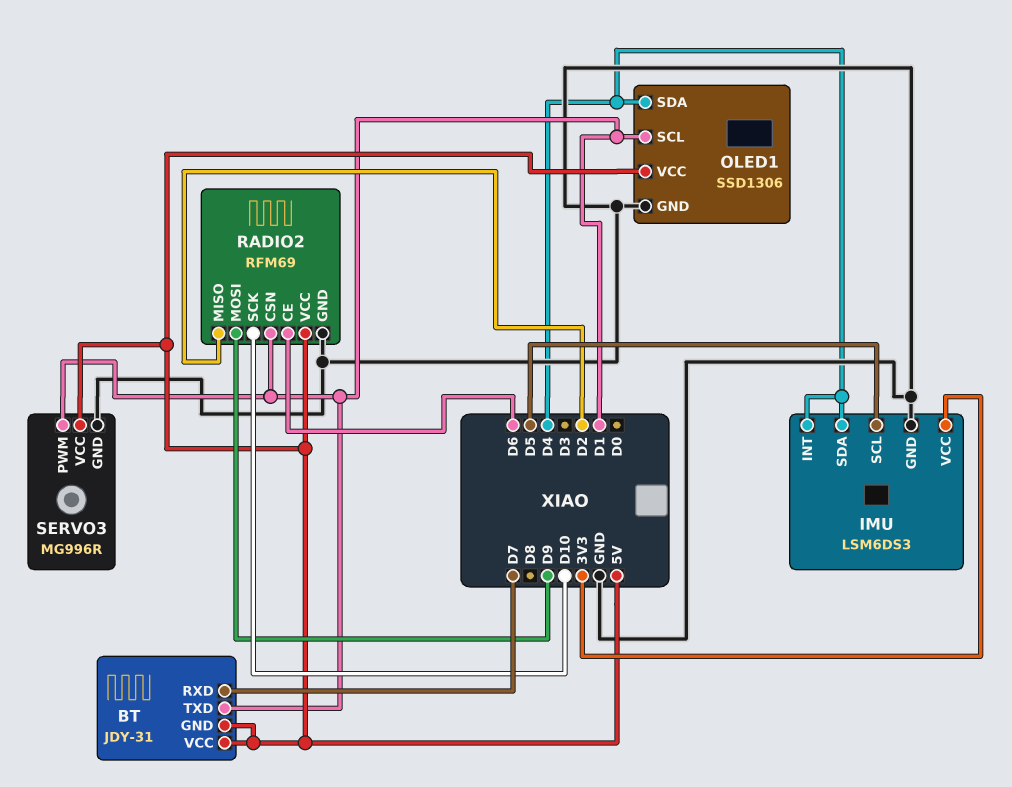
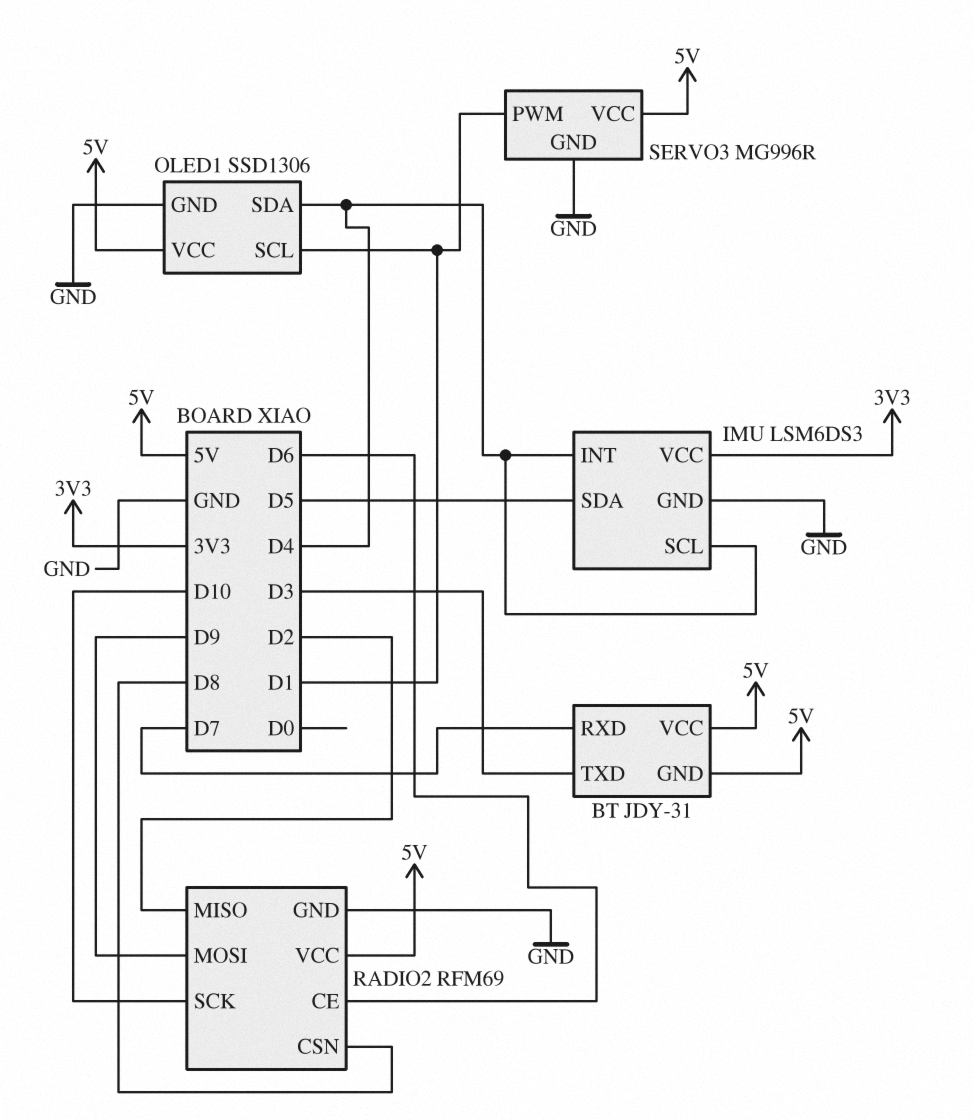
BT pin TXD: D1 -> D3
IMU pin SCL: D5 -> D4
IMU pin SDA: D4 -> D5
RADIO2 pin CSN: D1 -> D8

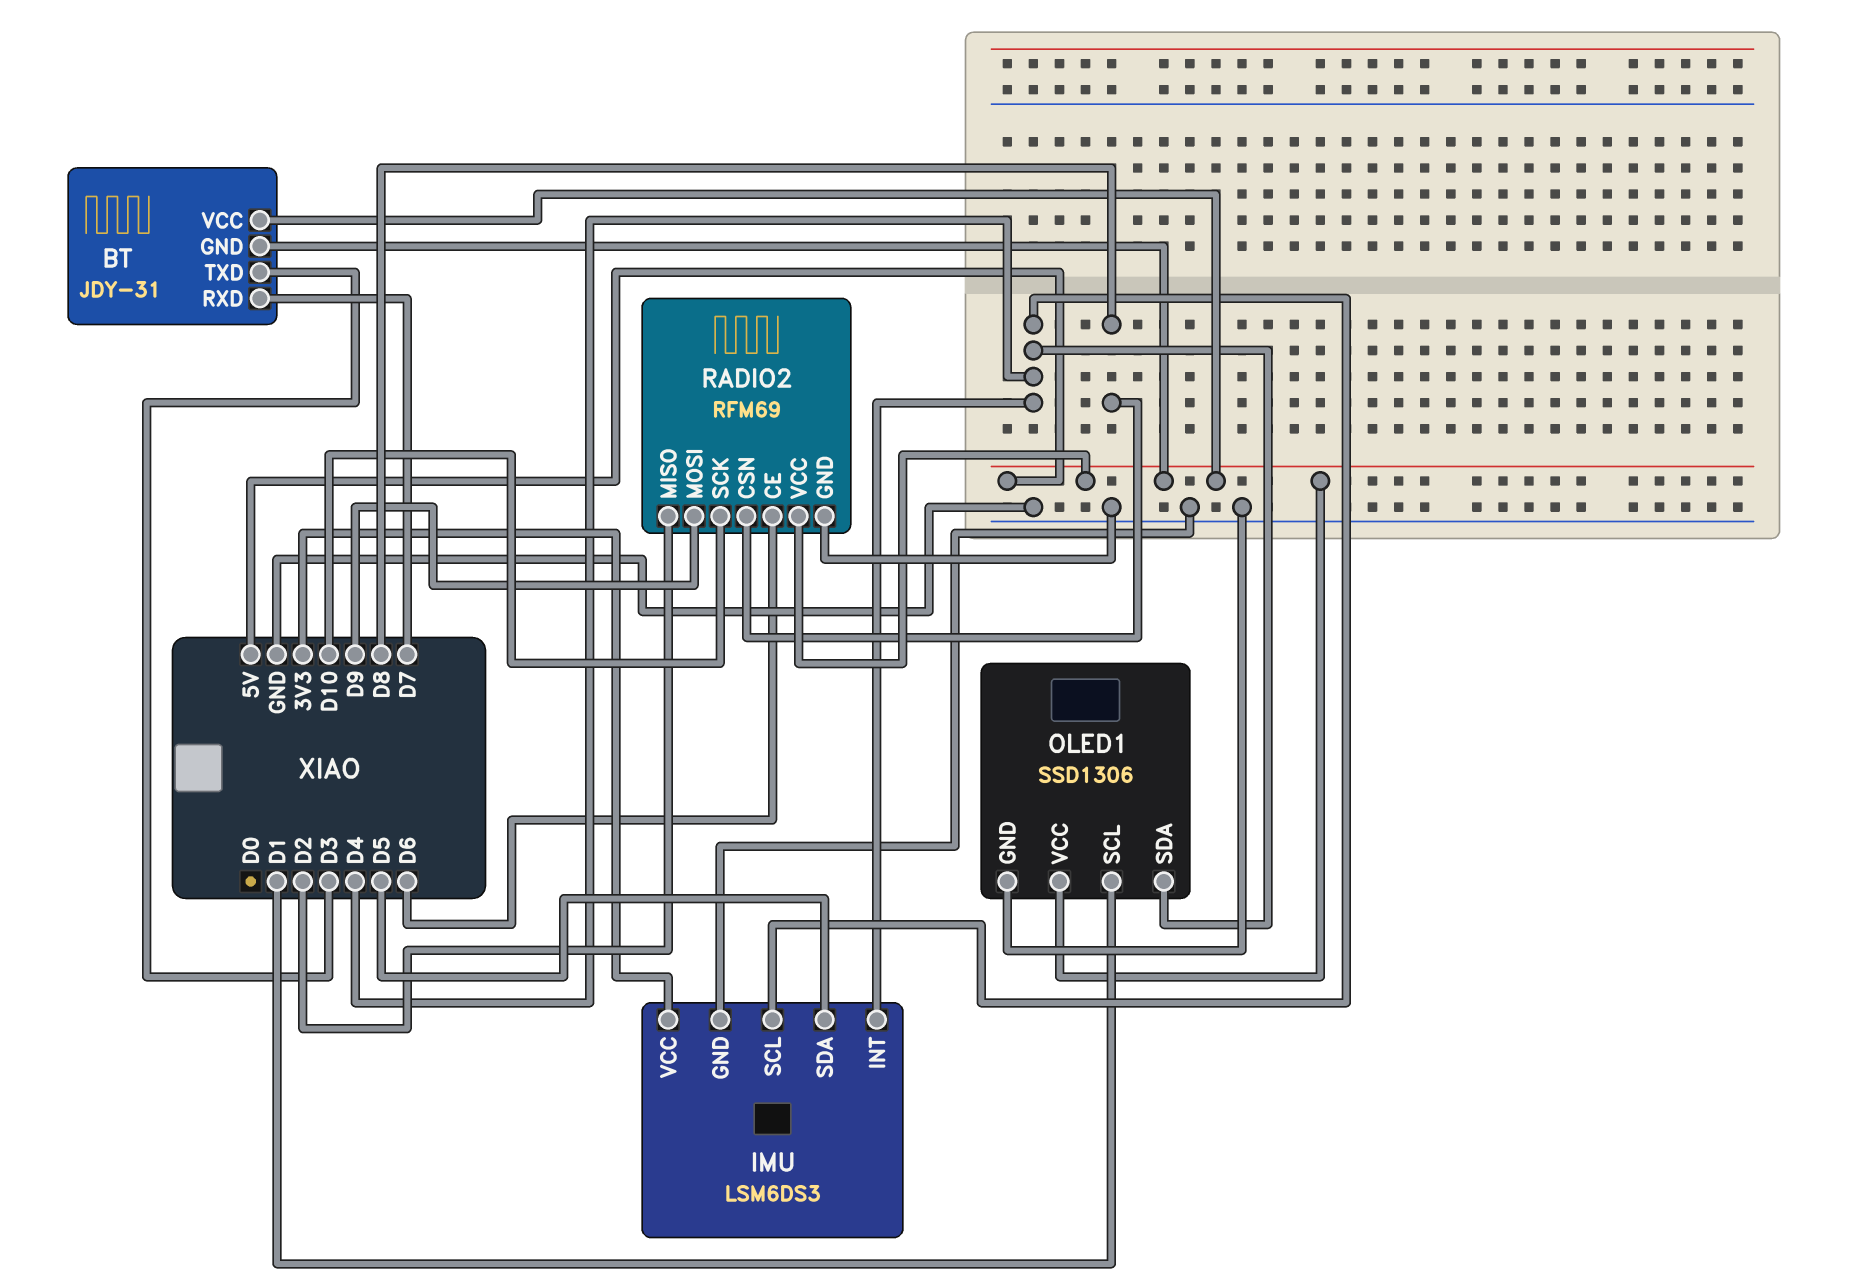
SERVO3: MG996R -> none
SERVO3 pin GND: GND -> none
SERVO3 pin PWM: D1 -> none
SERVO3 pin VCC: 5V -> none

